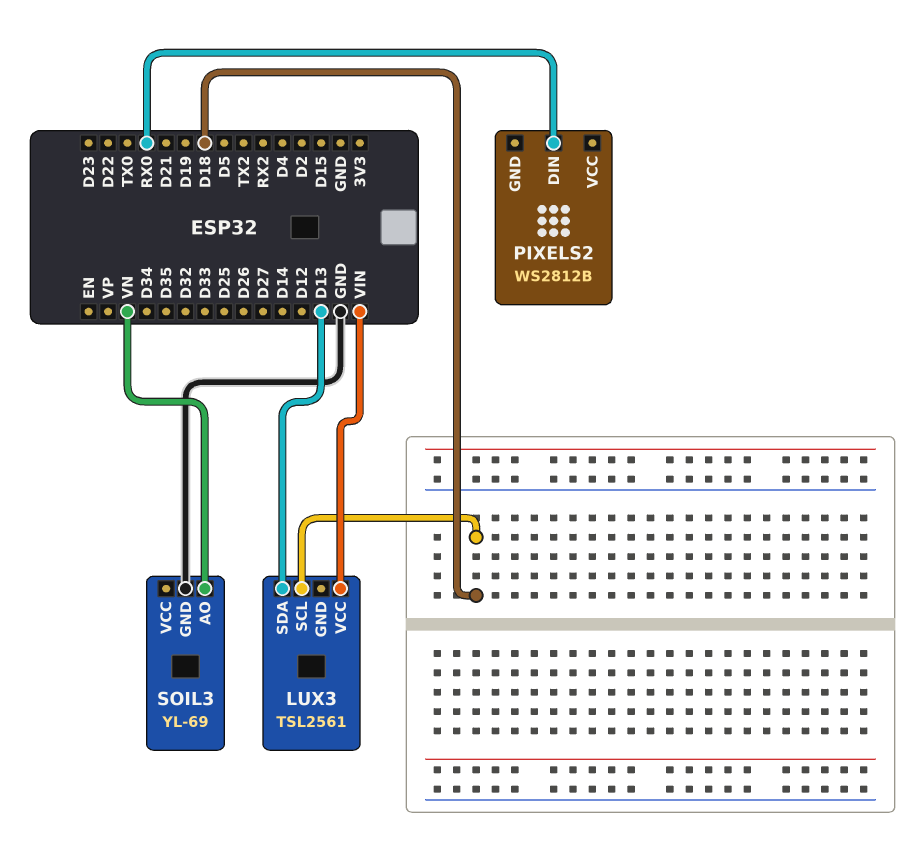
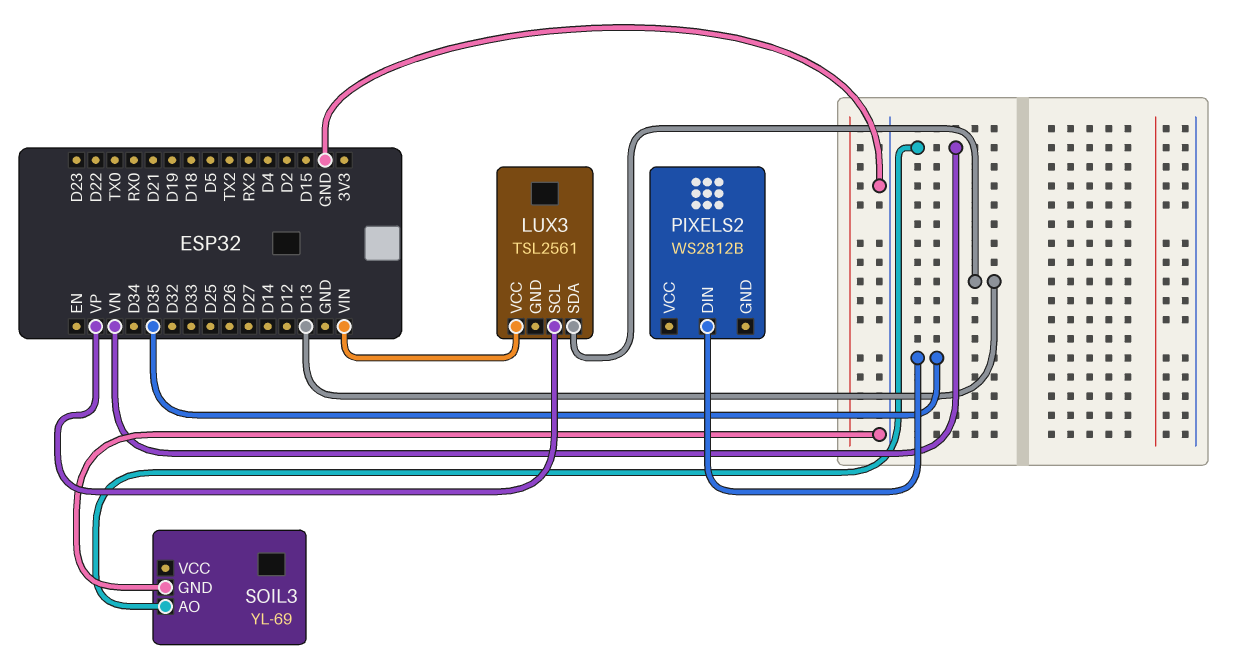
LUX3 pin SCL: D18 -> VP
PIXELS2 pin DIN: RX0 -> D35

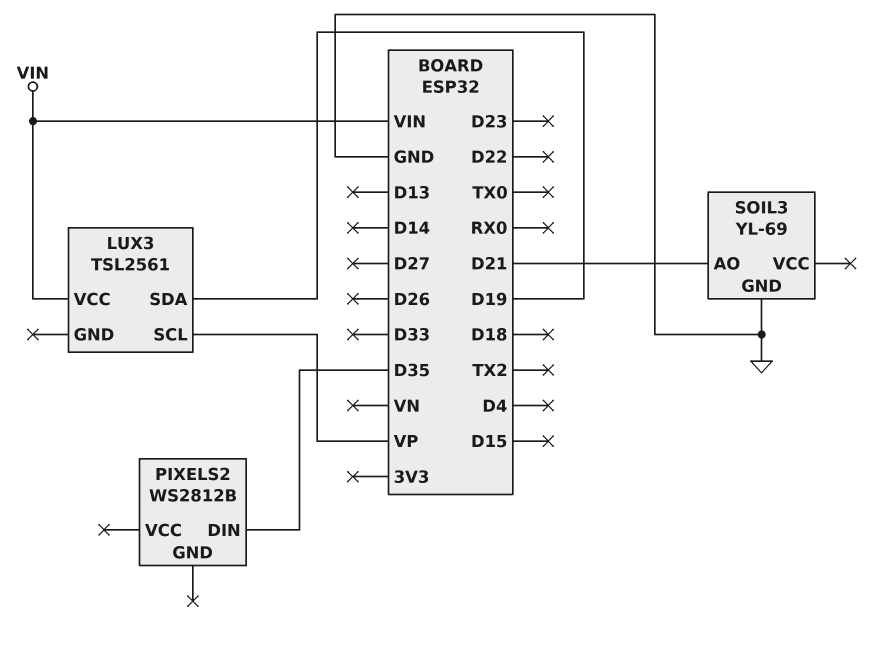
LUX3 pin SDA: D13 -> D19
SOIL3 pin AO: VN -> D21

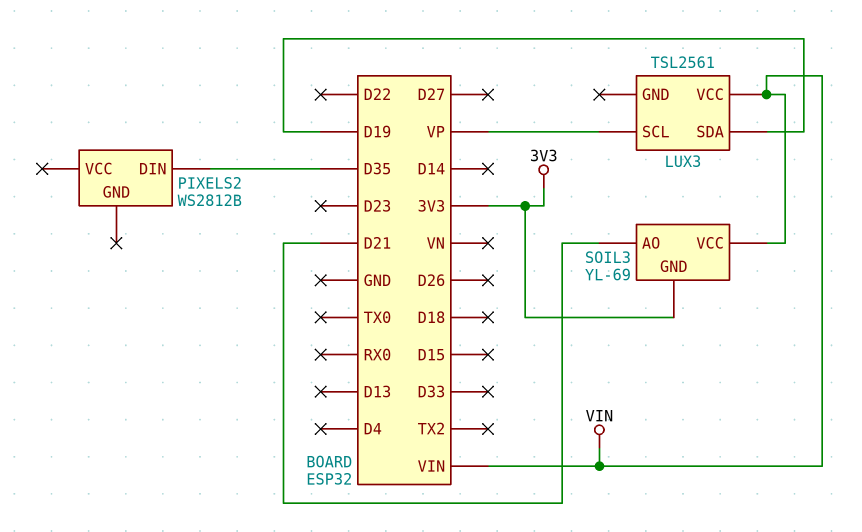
SOIL3 pin GND: GND -> 3V3
SOIL3 pin VCC: none -> VIN

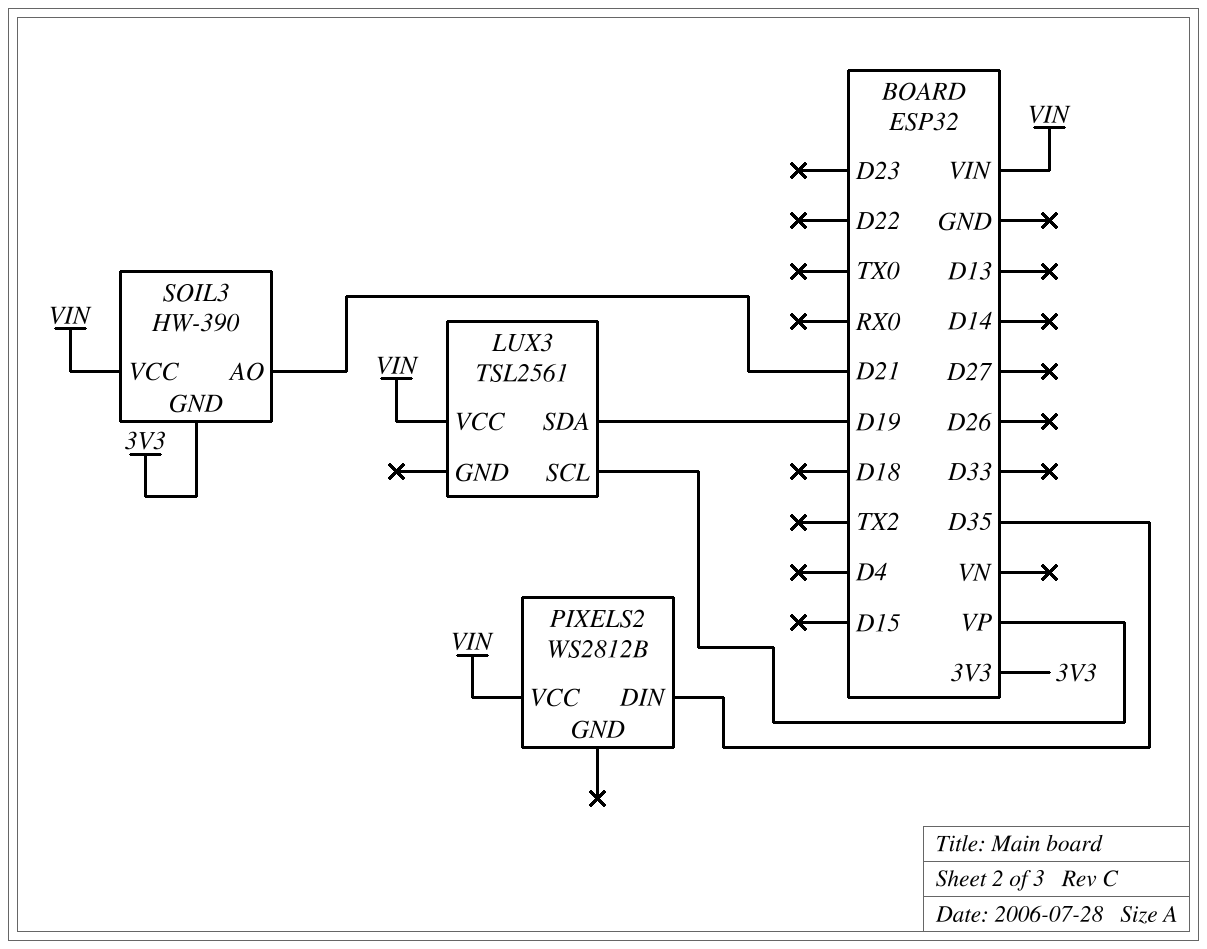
PIXELS2 pin VCC: none -> VIN
SOIL3: YL-69 -> HW-390

